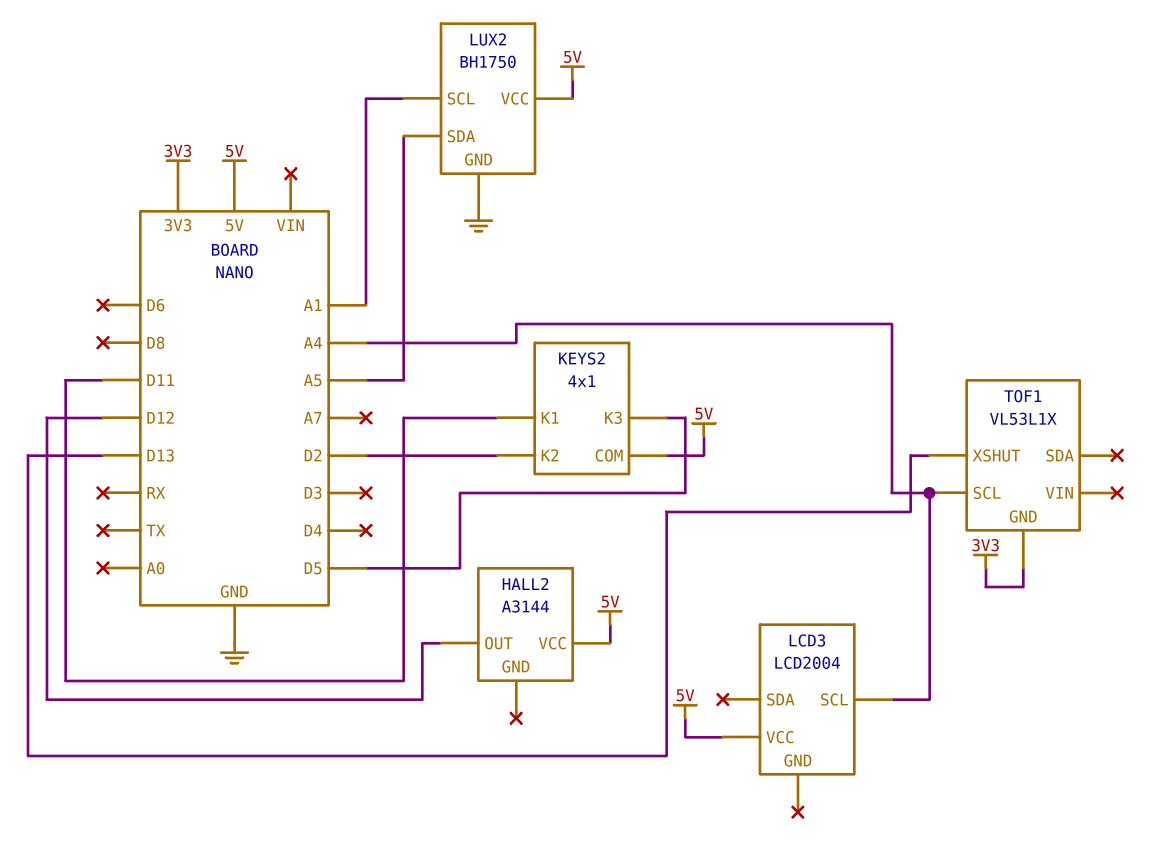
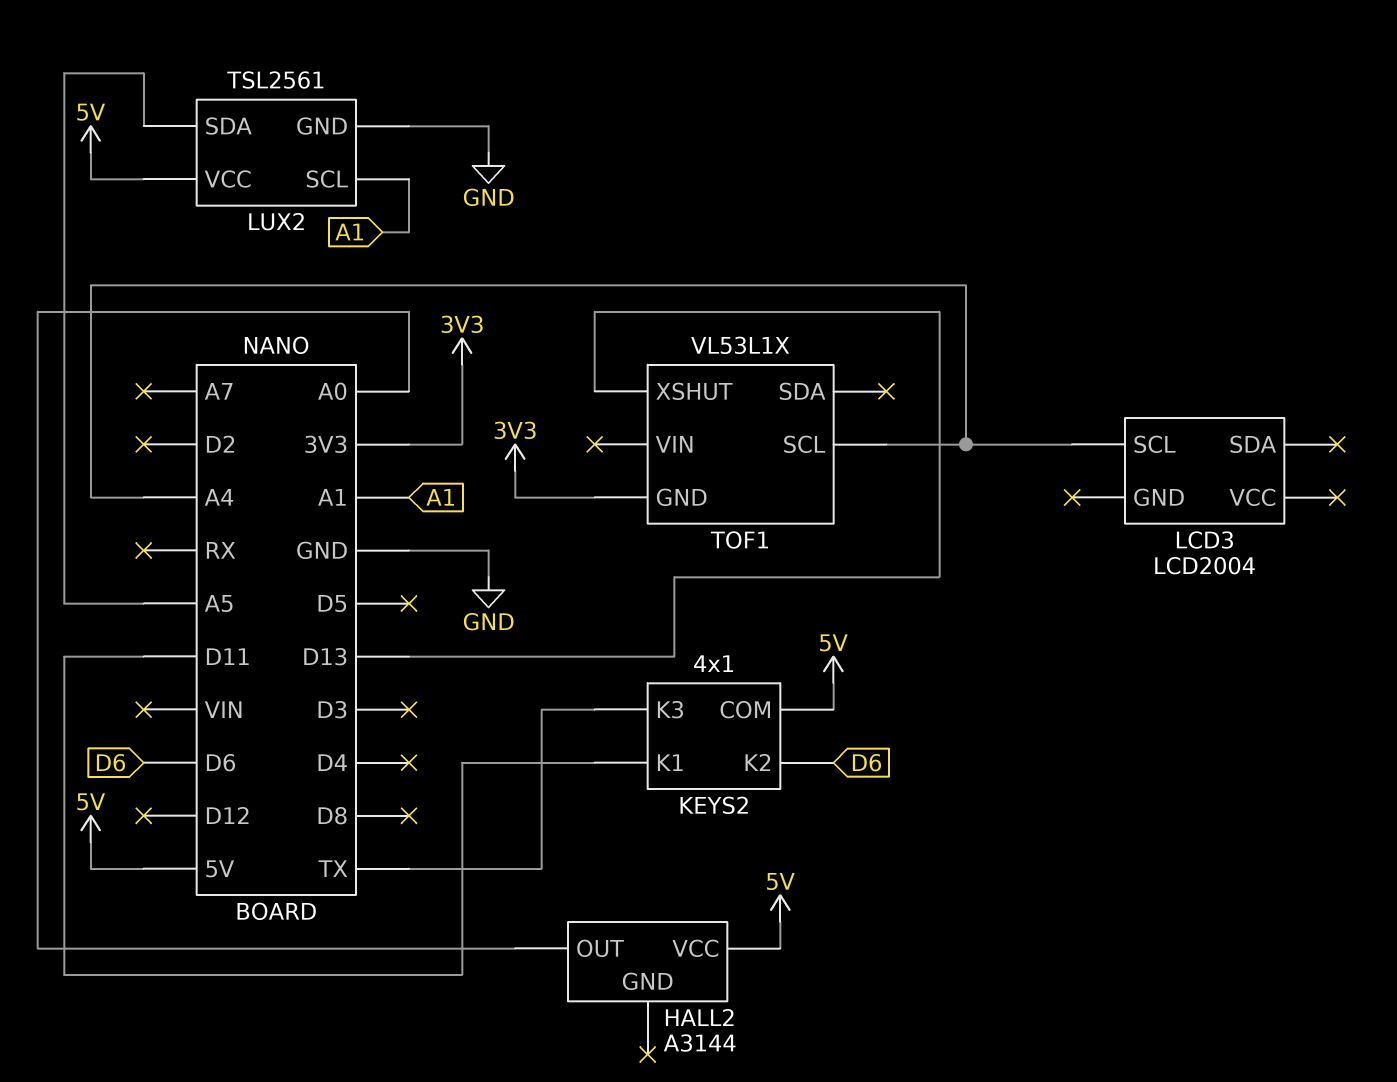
HALL2 pin OUT: D12 -> A0
KEYS2 pin K2: D2 -> D6
KEYS2 pin K3: D5 -> TX
LCD3 pin VCC: 5V -> none
LUX2: BH1750 -> TSL2561

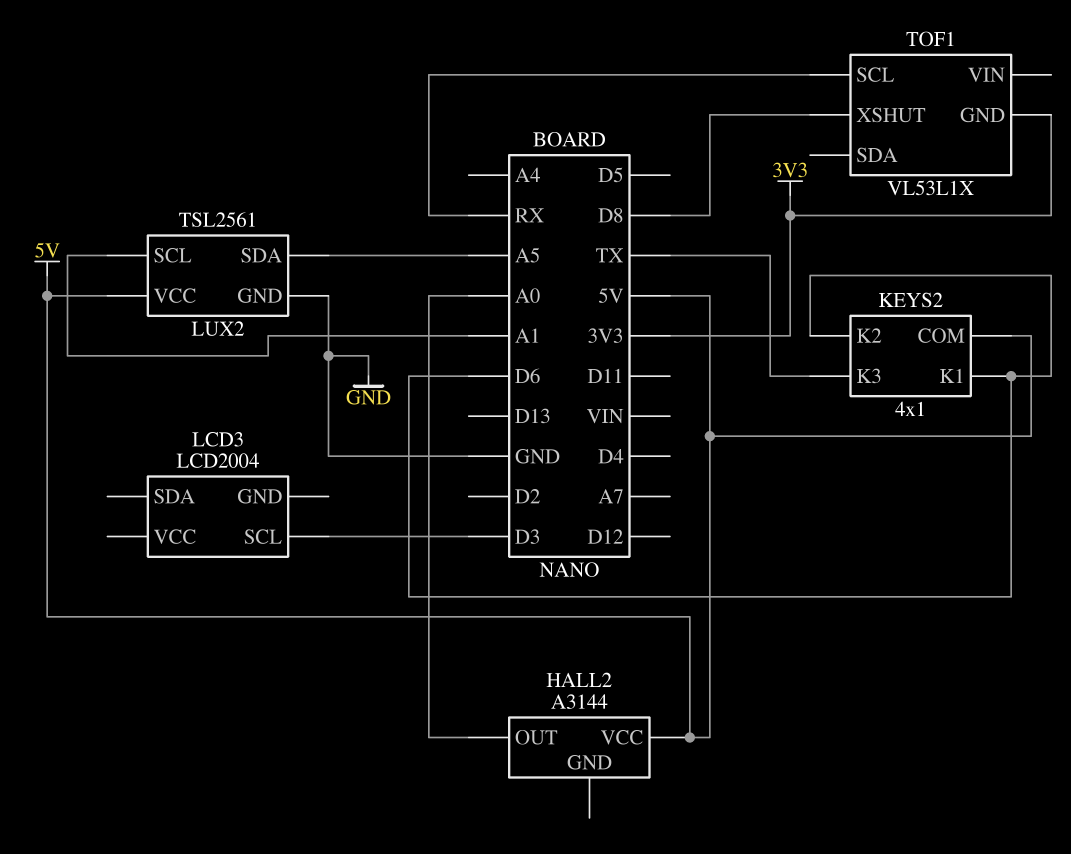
KEYS2 pin K1: D11 -> D6
LCD3 pin SCL: A4 -> D3
TOF1 pin SCL: A4 -> RX
TOF1 pin XSHUT: D13 -> D8

